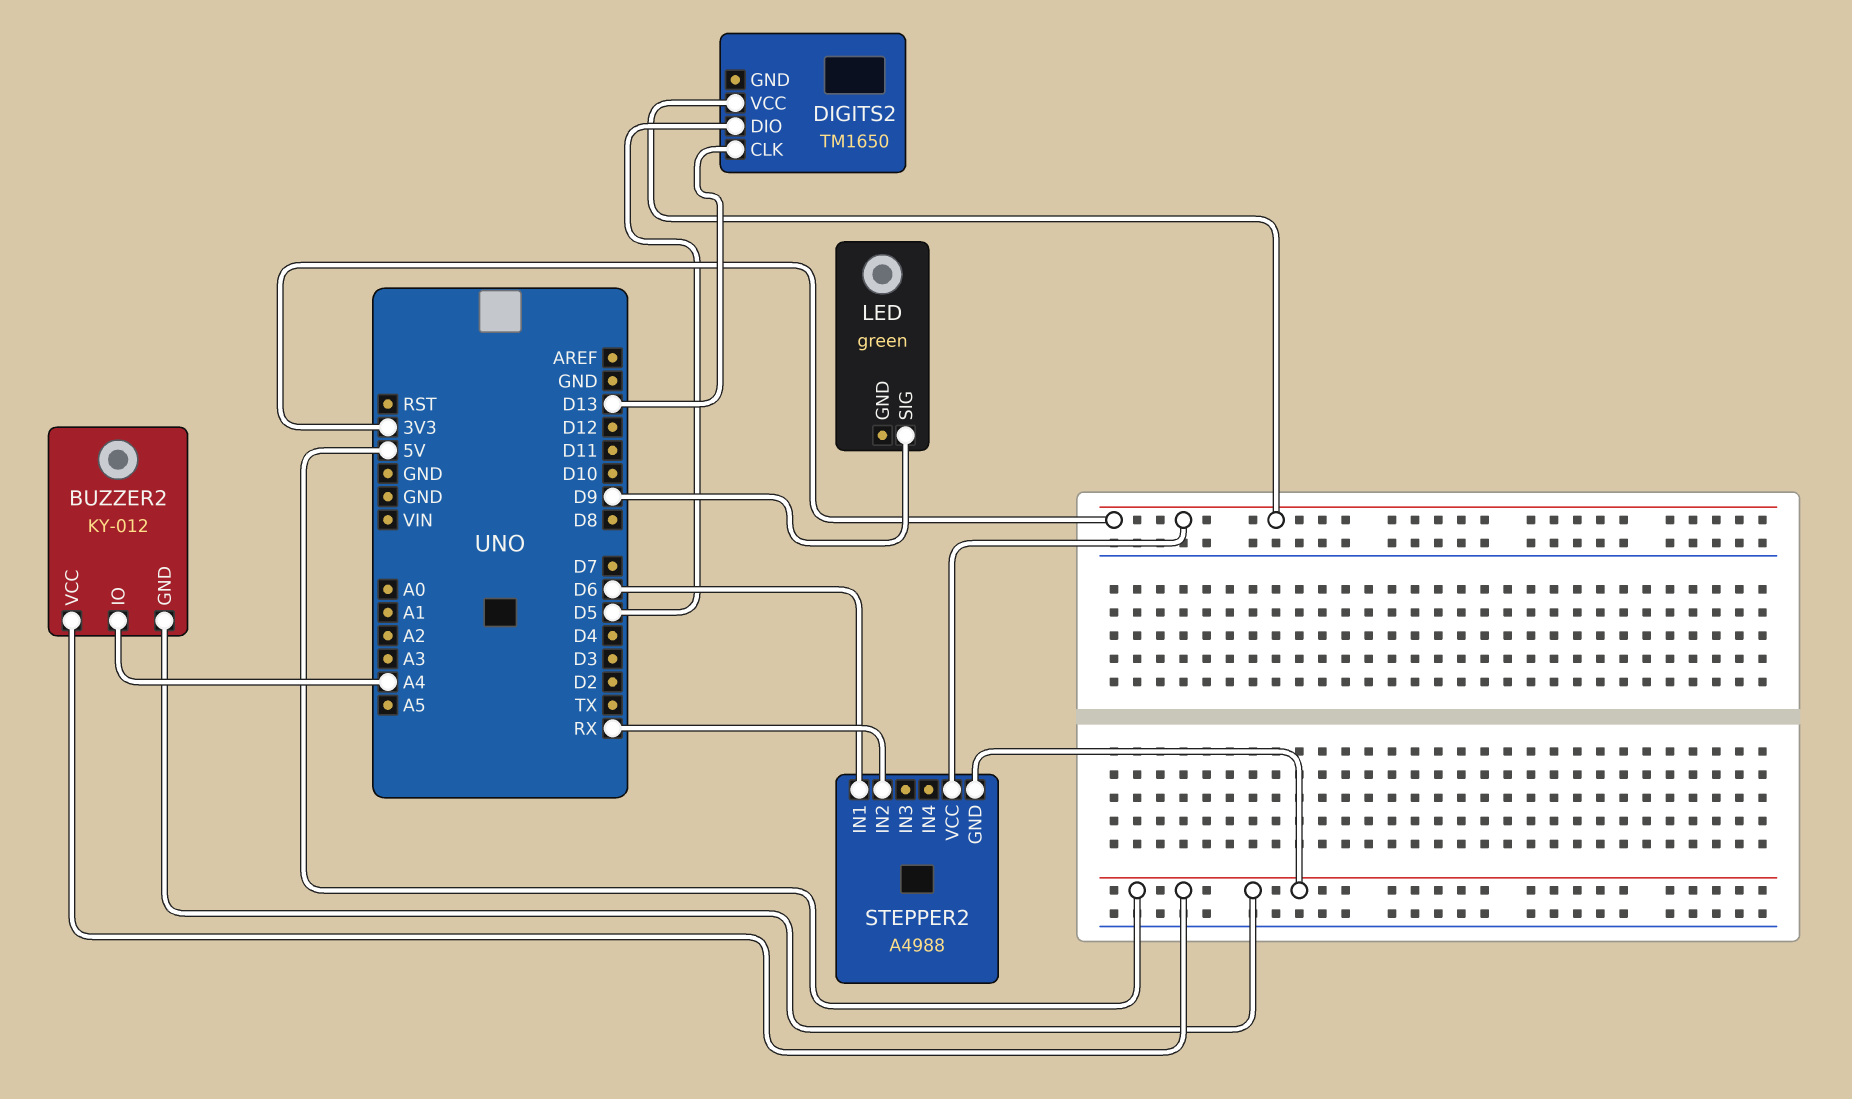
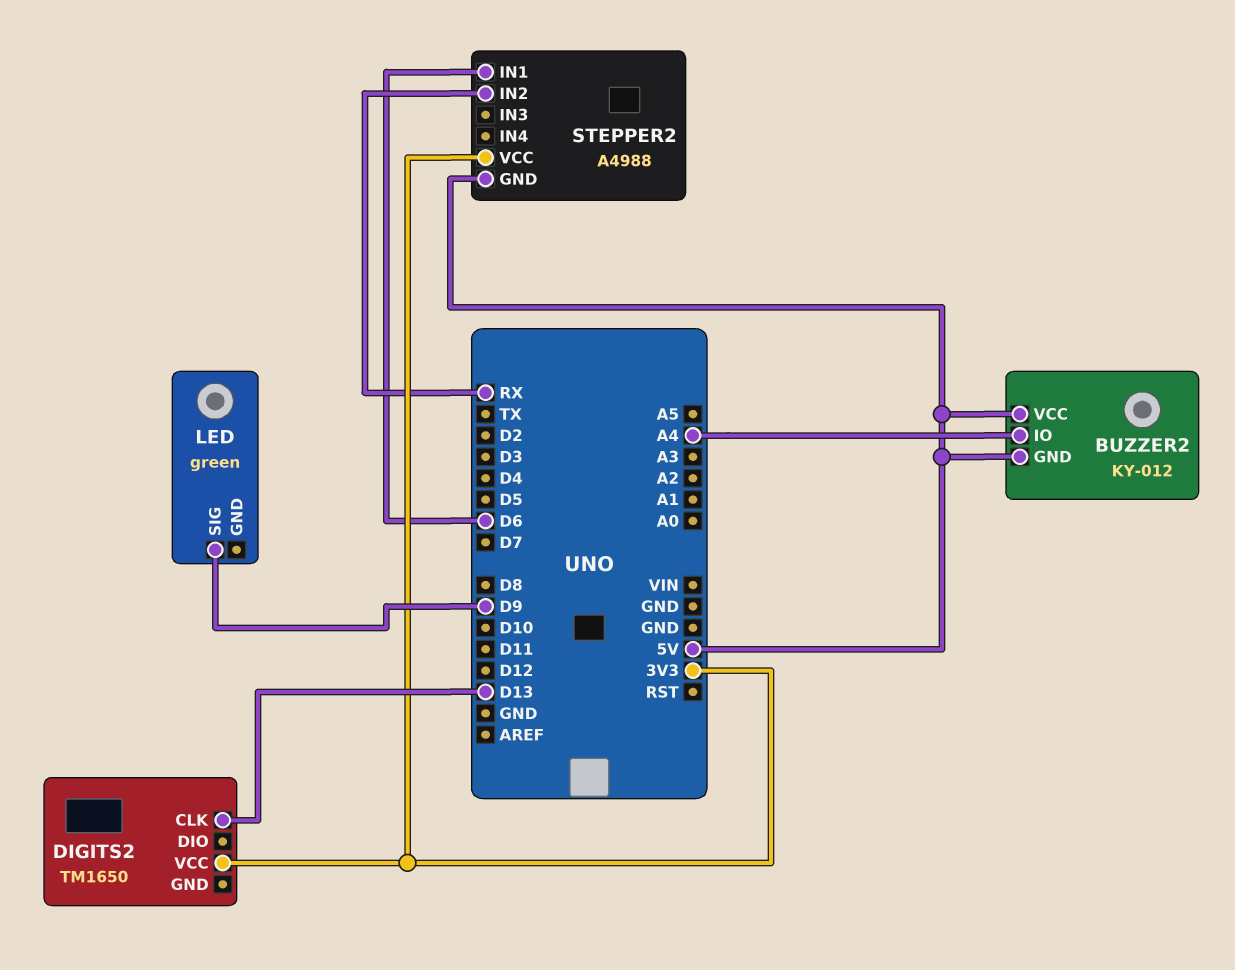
DIGITS2 pin DIO: D5 -> none

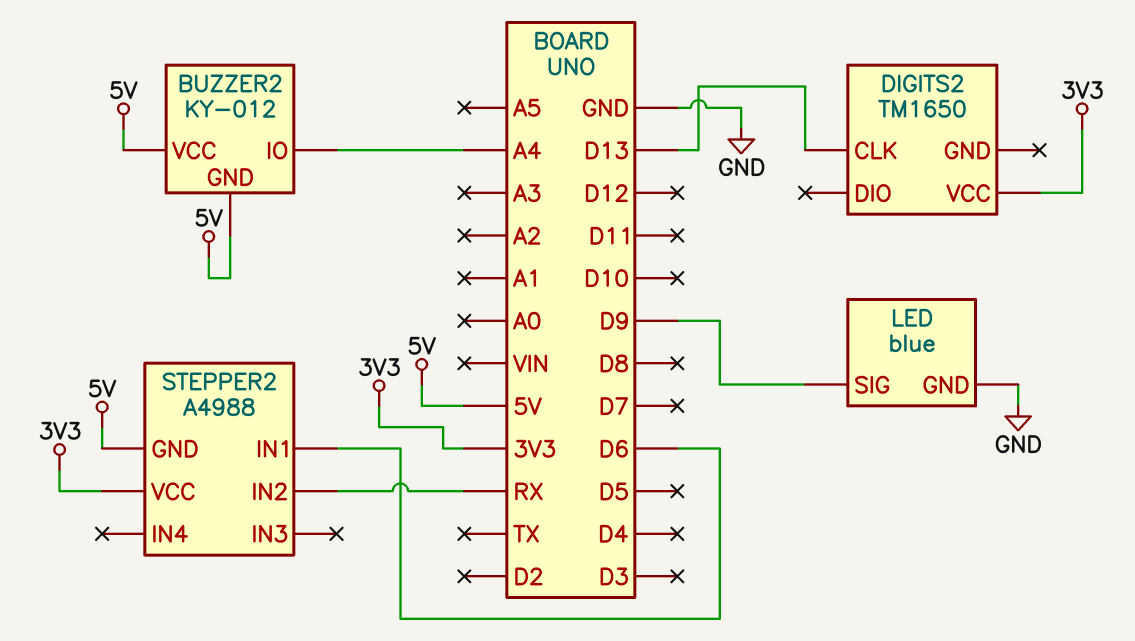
LED: green -> blue
LED pin GND: none -> GND

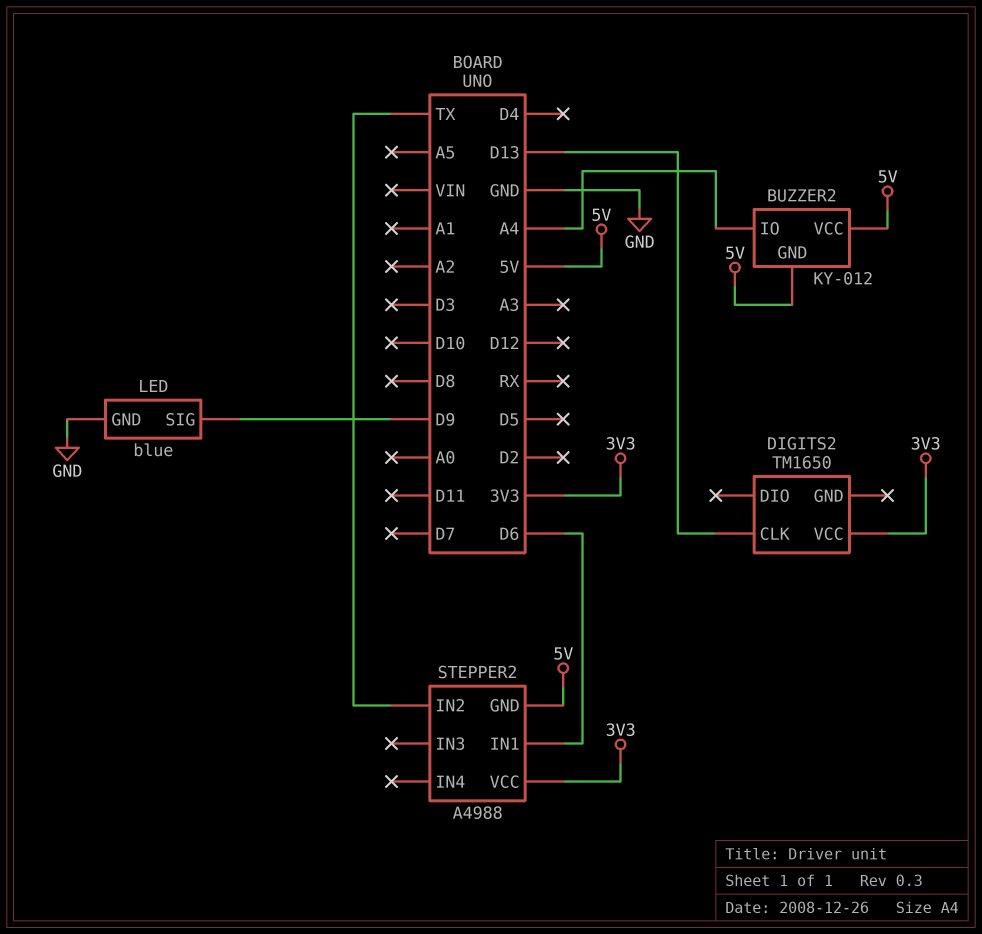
STEPPER2 pin IN2: RX -> TX

